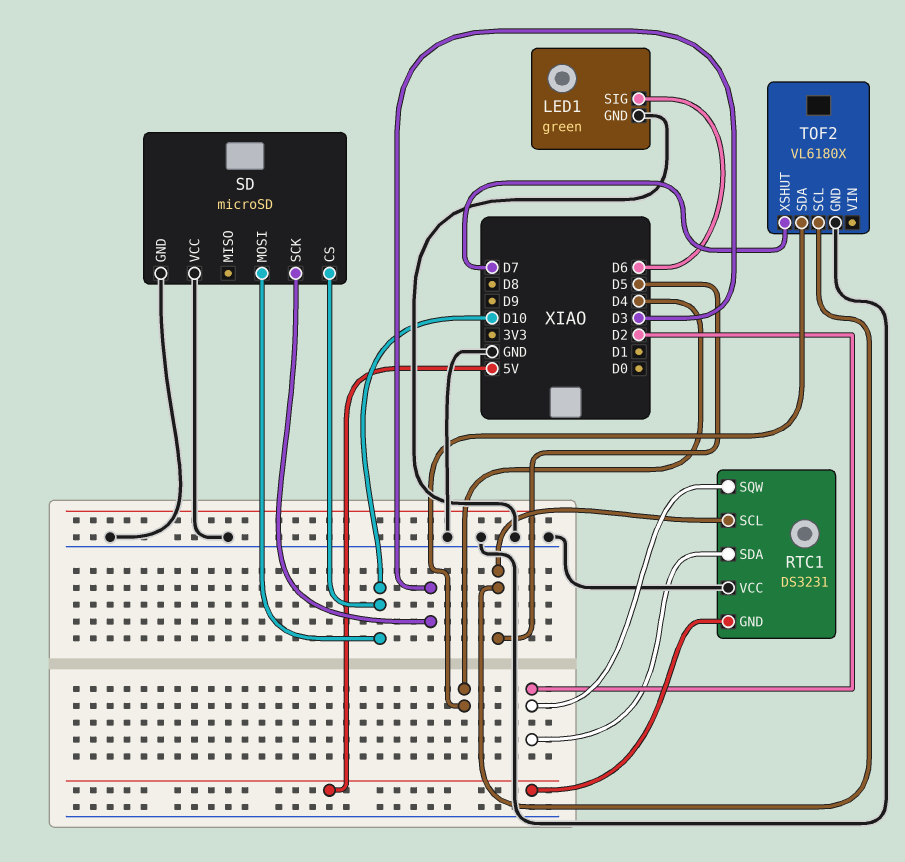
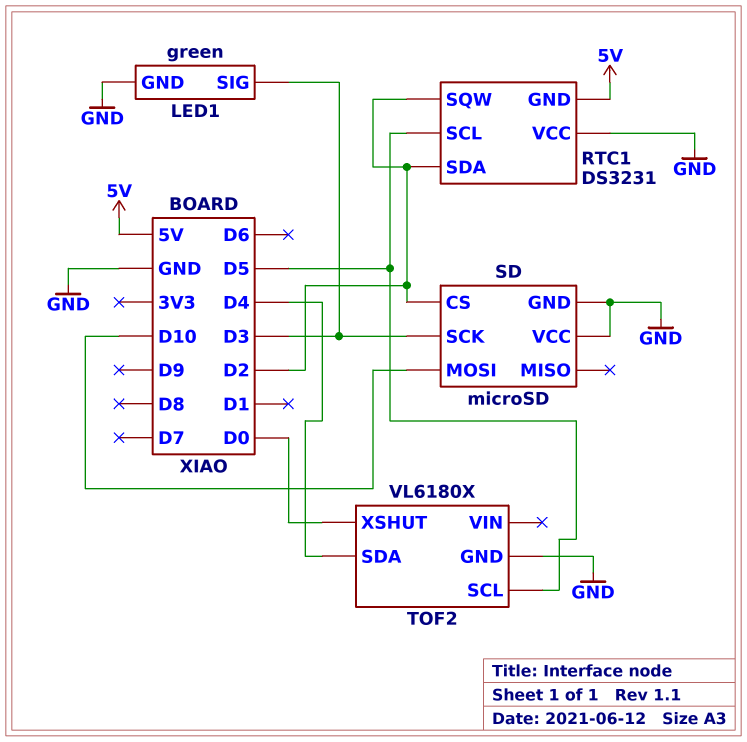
LED1 pin SIG: D6 -> D3
SD pin CS: D10 -> D2
TOF2 pin XSHUT: D7 -> D0

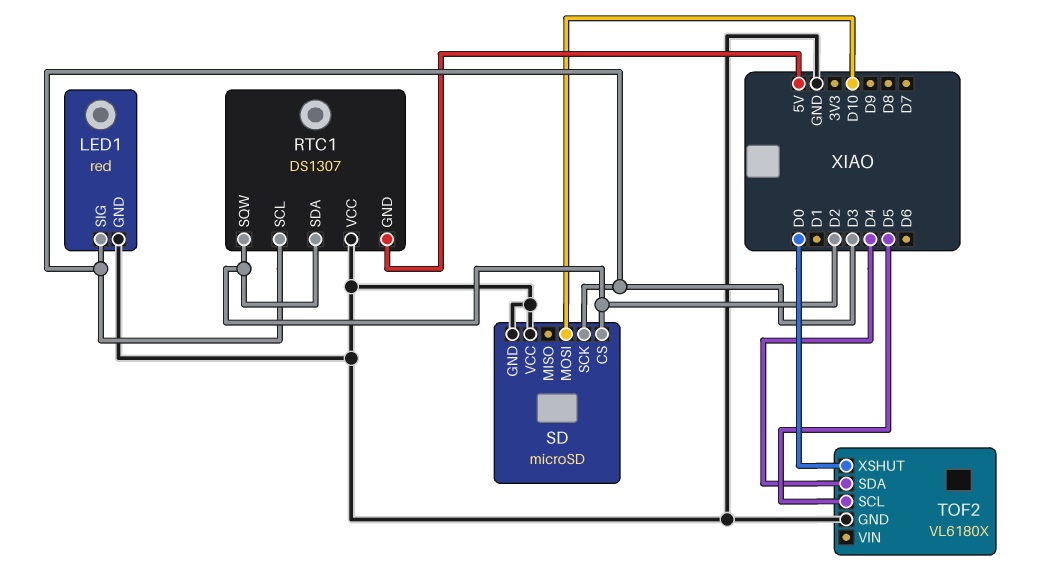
LED1: green -> red
RTC1: DS3231 -> DS1307
RTC1 pin SCL: D5 -> D3

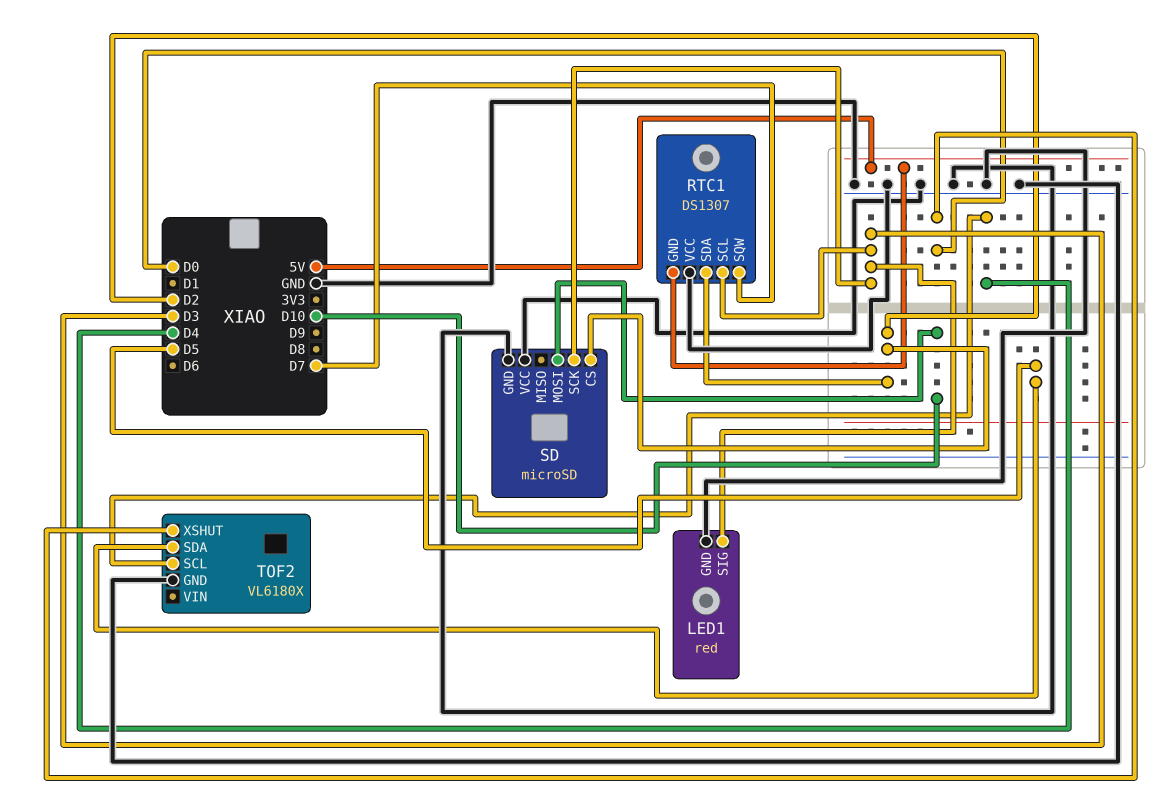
RTC1 pin SQW: D2 -> D7
TOF2 pin SCL: D5 -> D4
TOF2 pin SDA: D4 -> D5

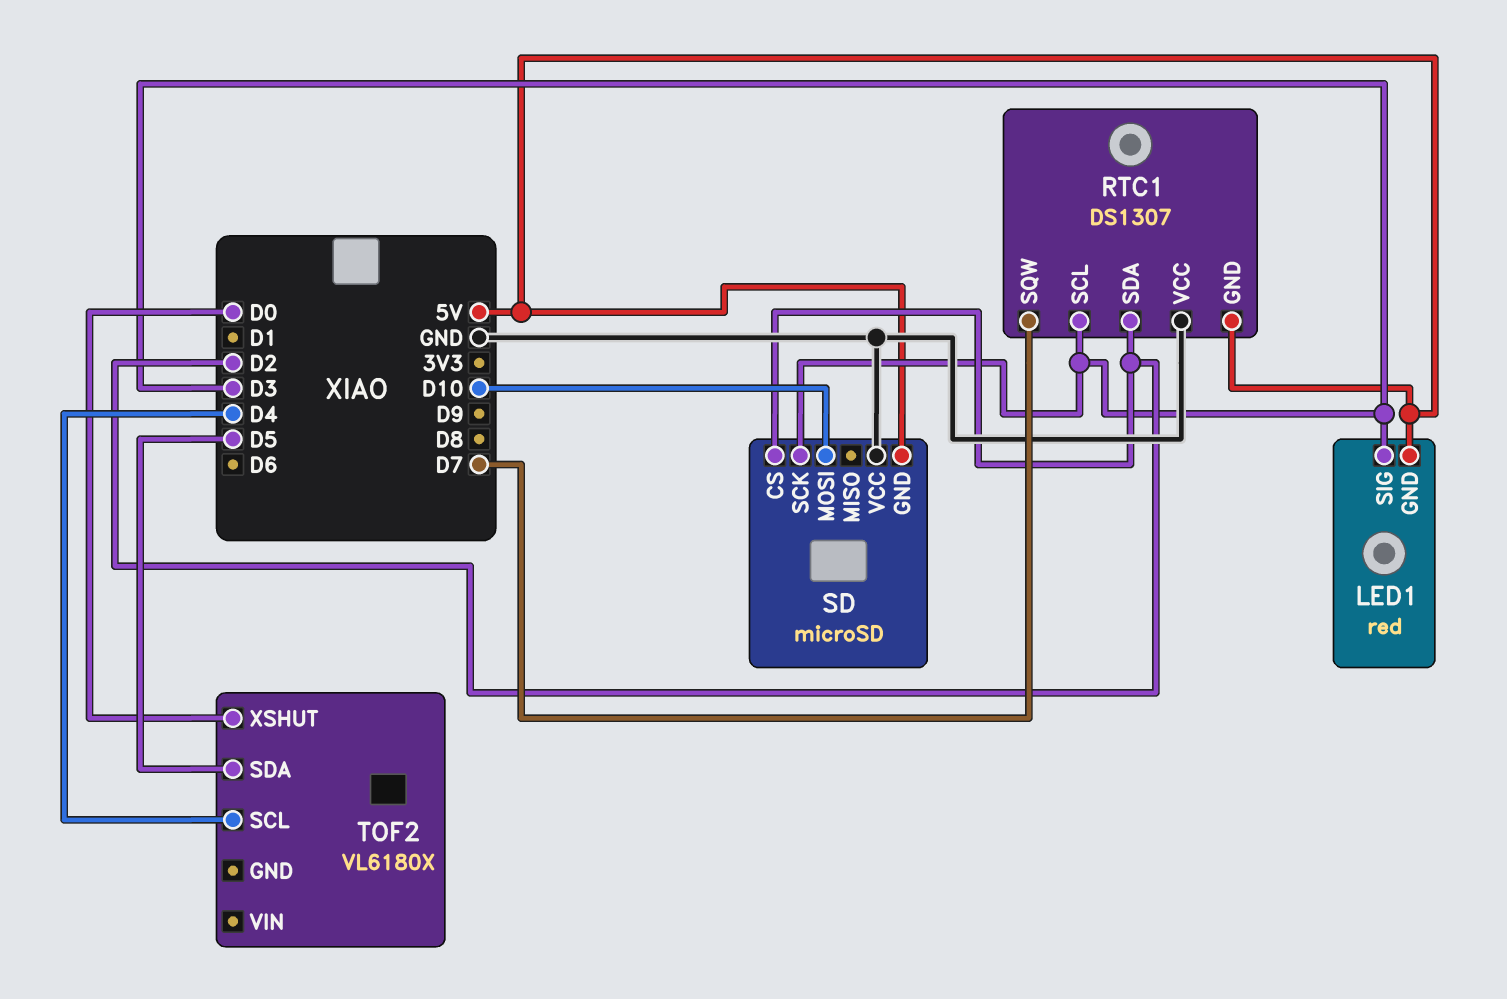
LED1 pin GND: GND -> 5V
SD pin GND: GND -> 5V
TOF2 pin GND: GND -> none

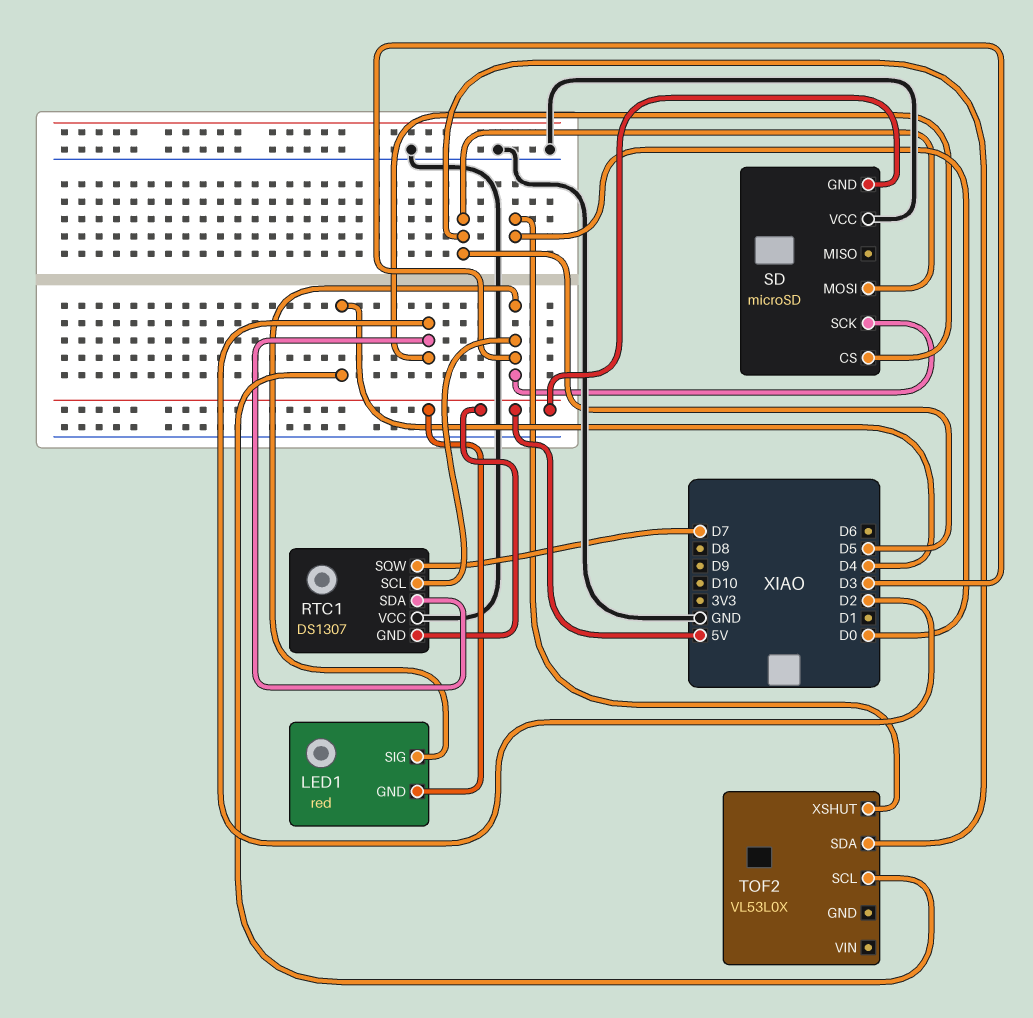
SD pin MOSI: D10 -> D5
TOF2: VL6180X -> VL53L0X

